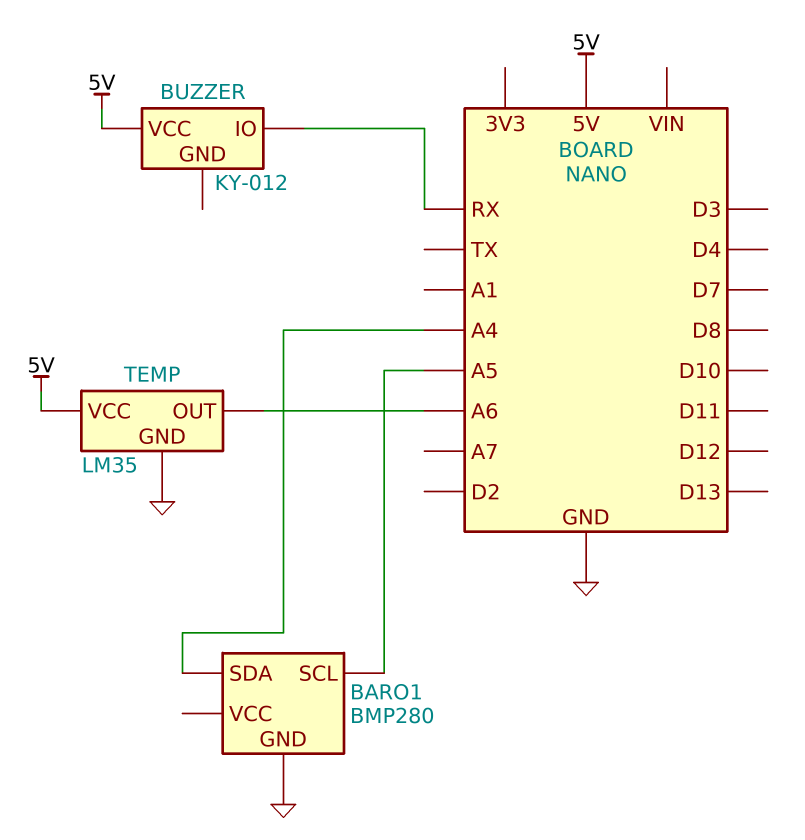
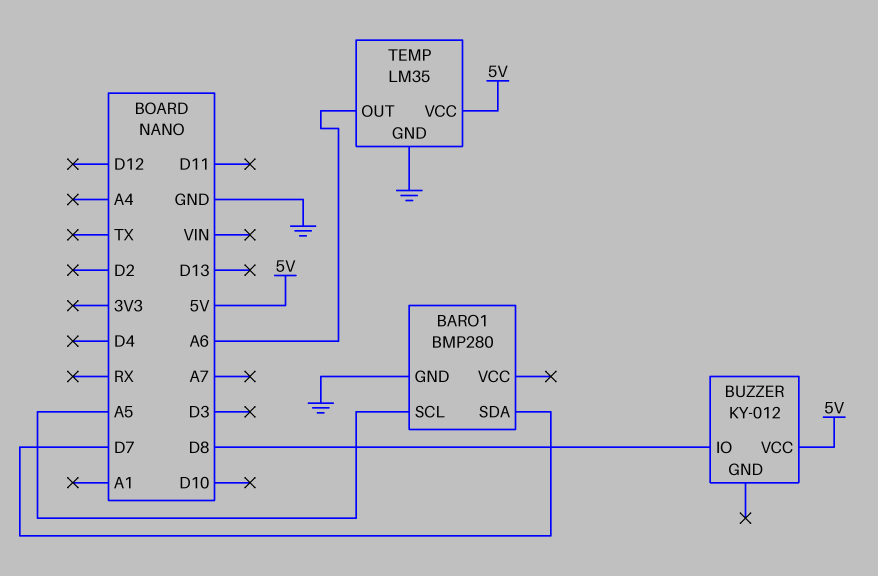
BARO1 pin SDA: A4 -> D7
BUZZER pin IO: RX -> D8

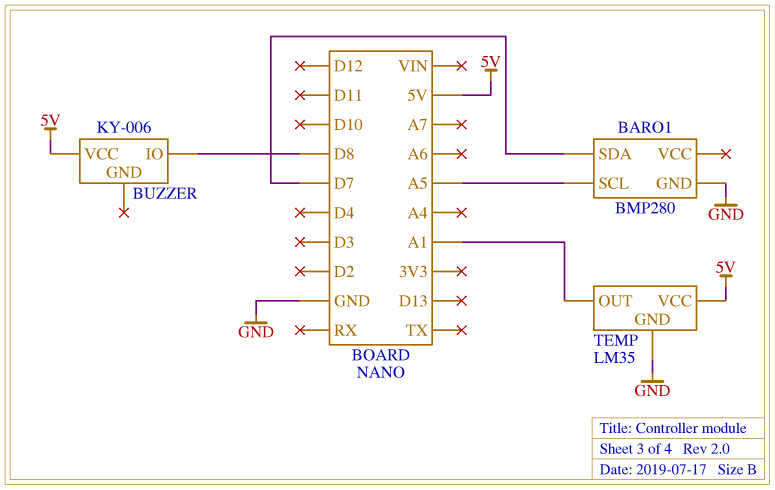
BUZZER: KY-012 -> KY-006
TEMP pin OUT: A6 -> A1

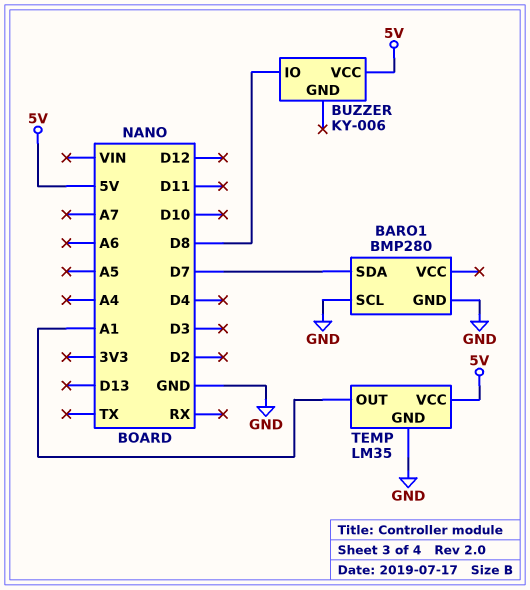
BARO1 pin SCL: A5 -> GND

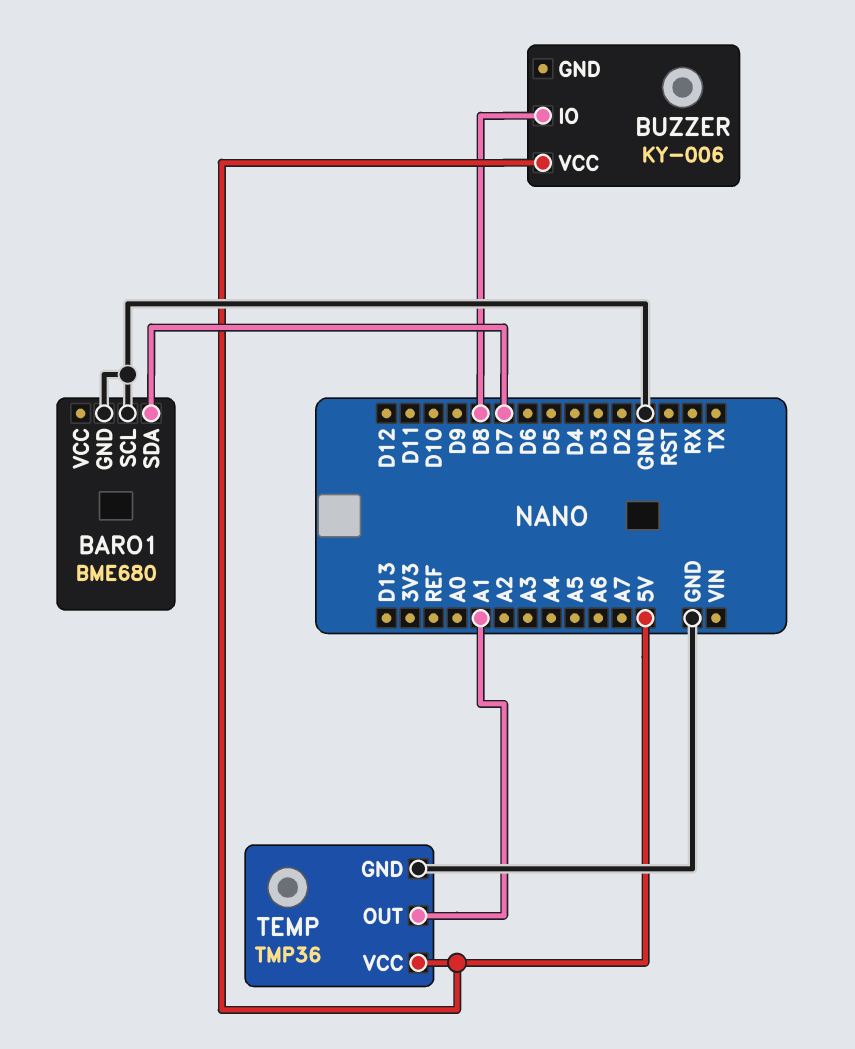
BARO1: BMP280 -> BME680
TEMP: LM35 -> TMP36

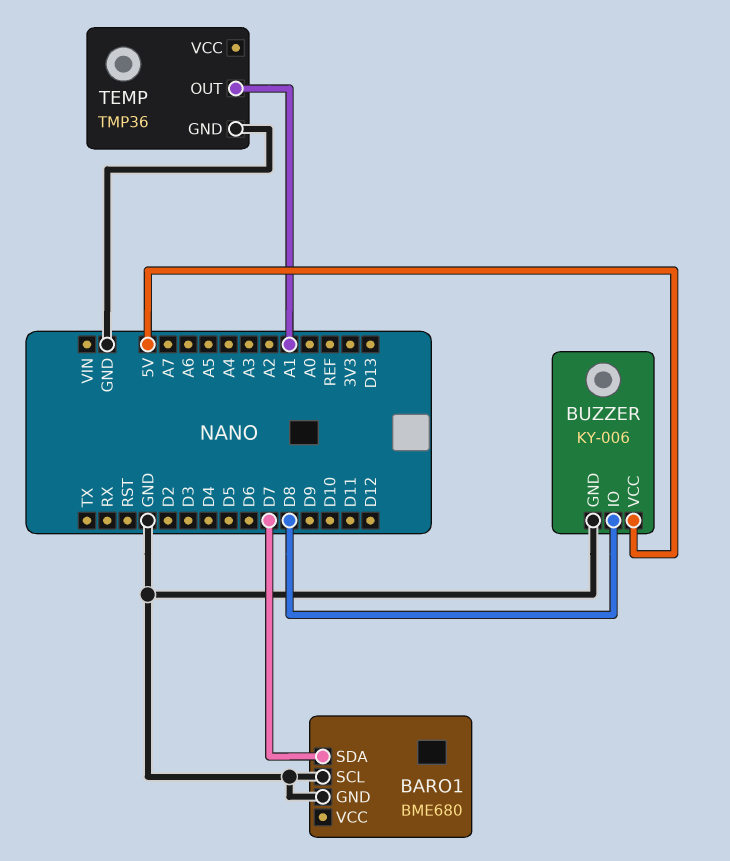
BUZZER pin GND: none -> GND
TEMP pin VCC: 5V -> none

